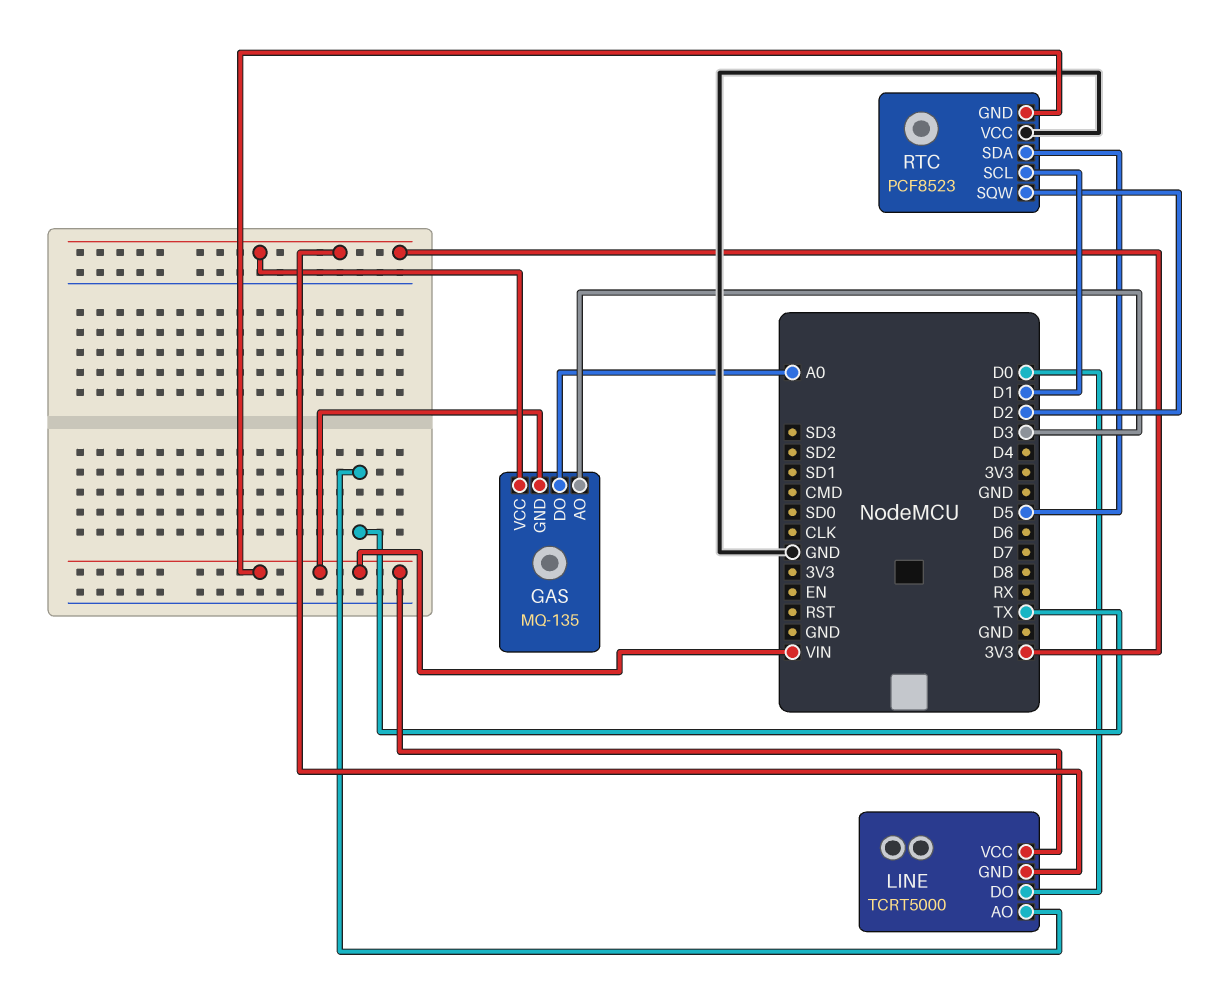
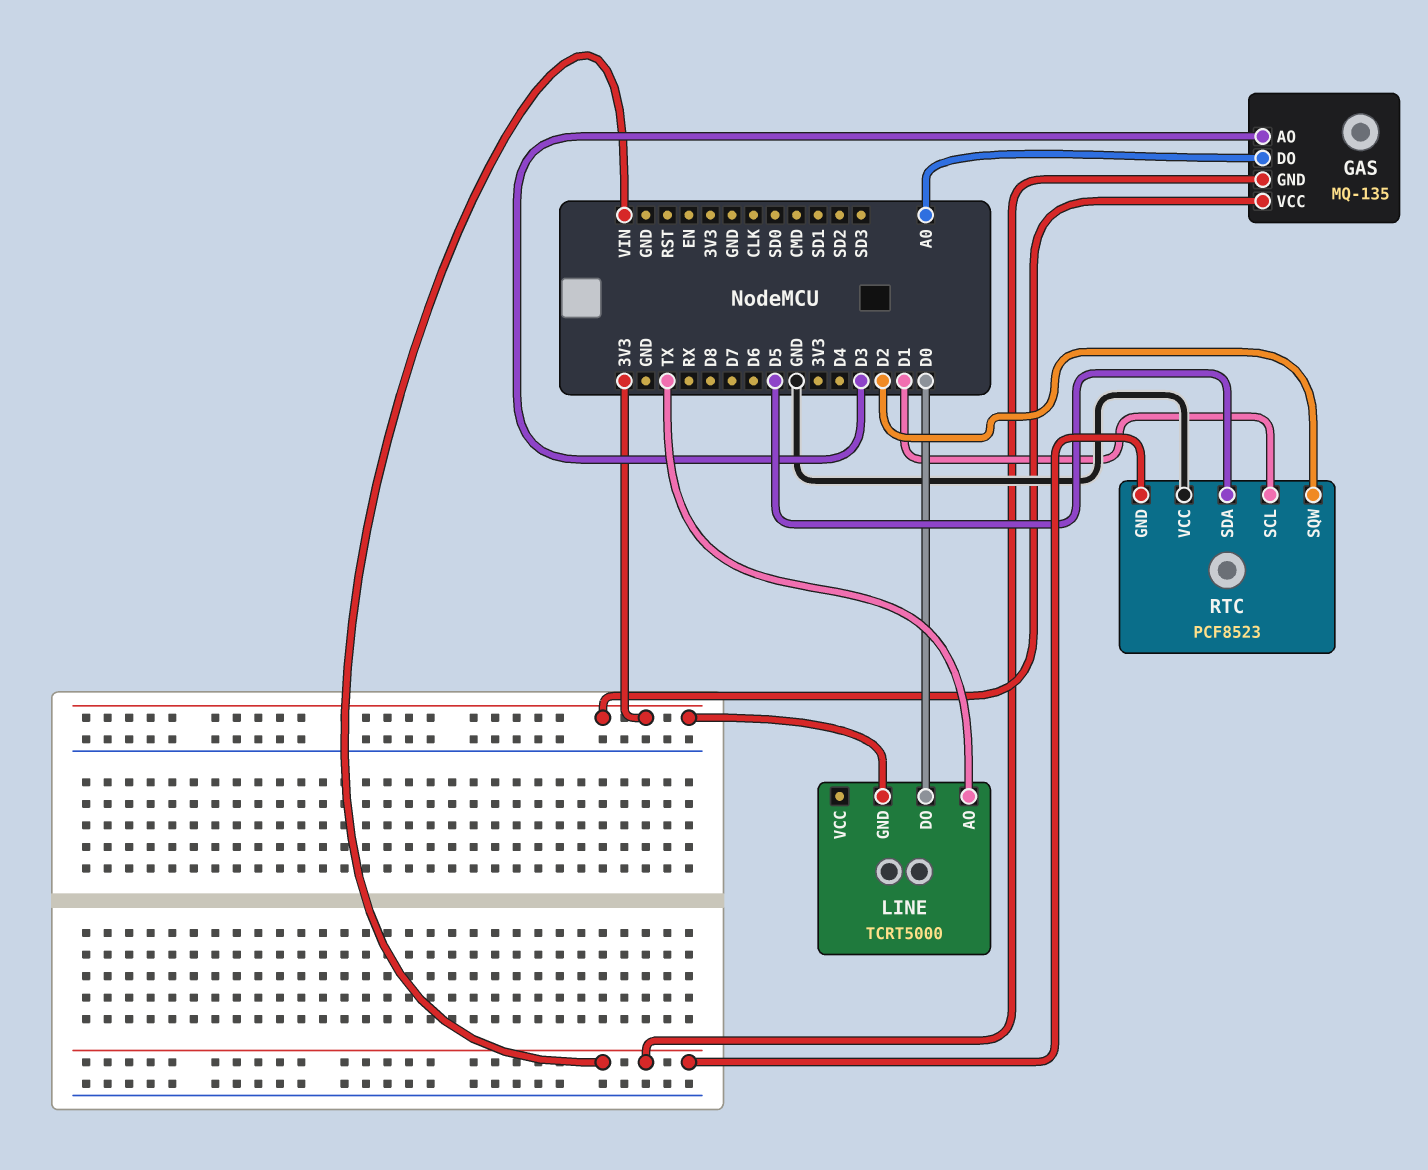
LINE pin VCC: VIN -> none

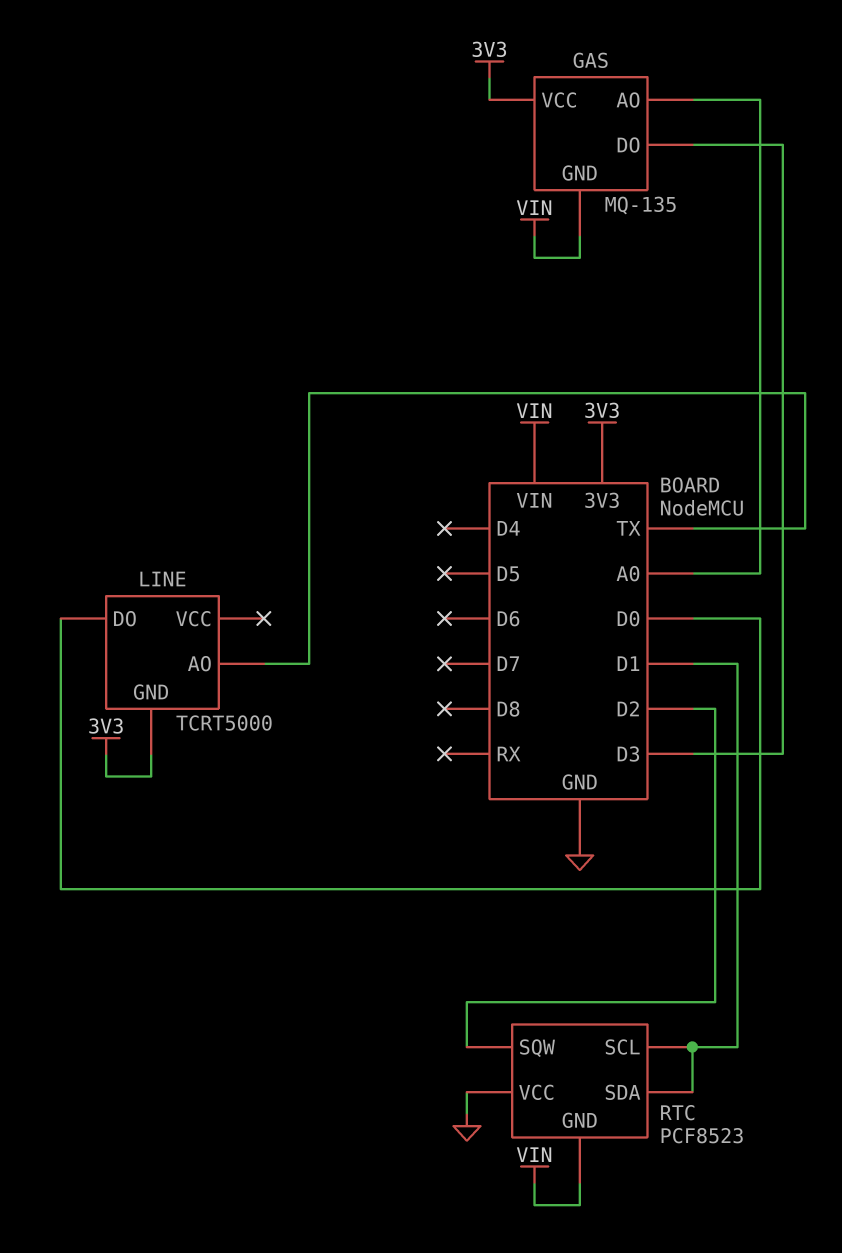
GAS pin AO: D3 -> A0
GAS pin DO: A0 -> D3
RTC pin SDA: D5 -> D1

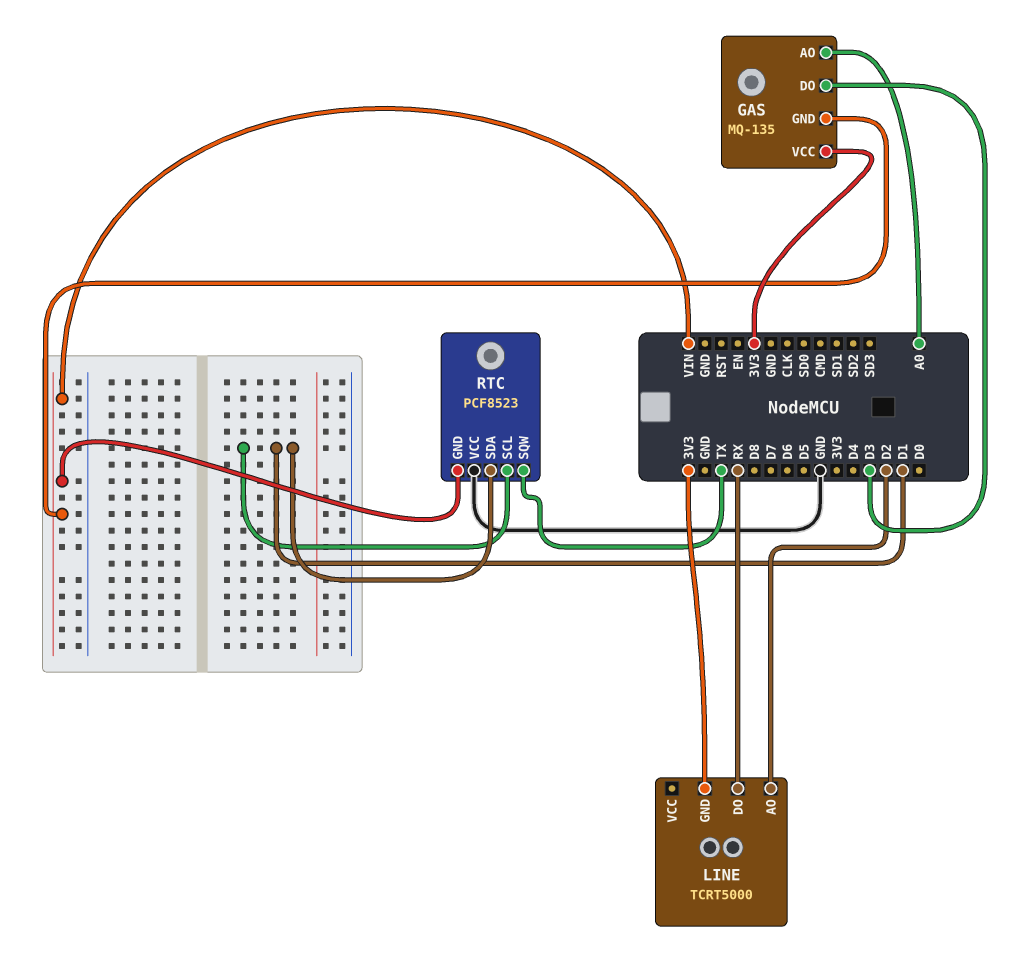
LINE pin AO: TX -> D2
LINE pin DO: D0 -> RX
RTC pin SQW: D2 -> TX

